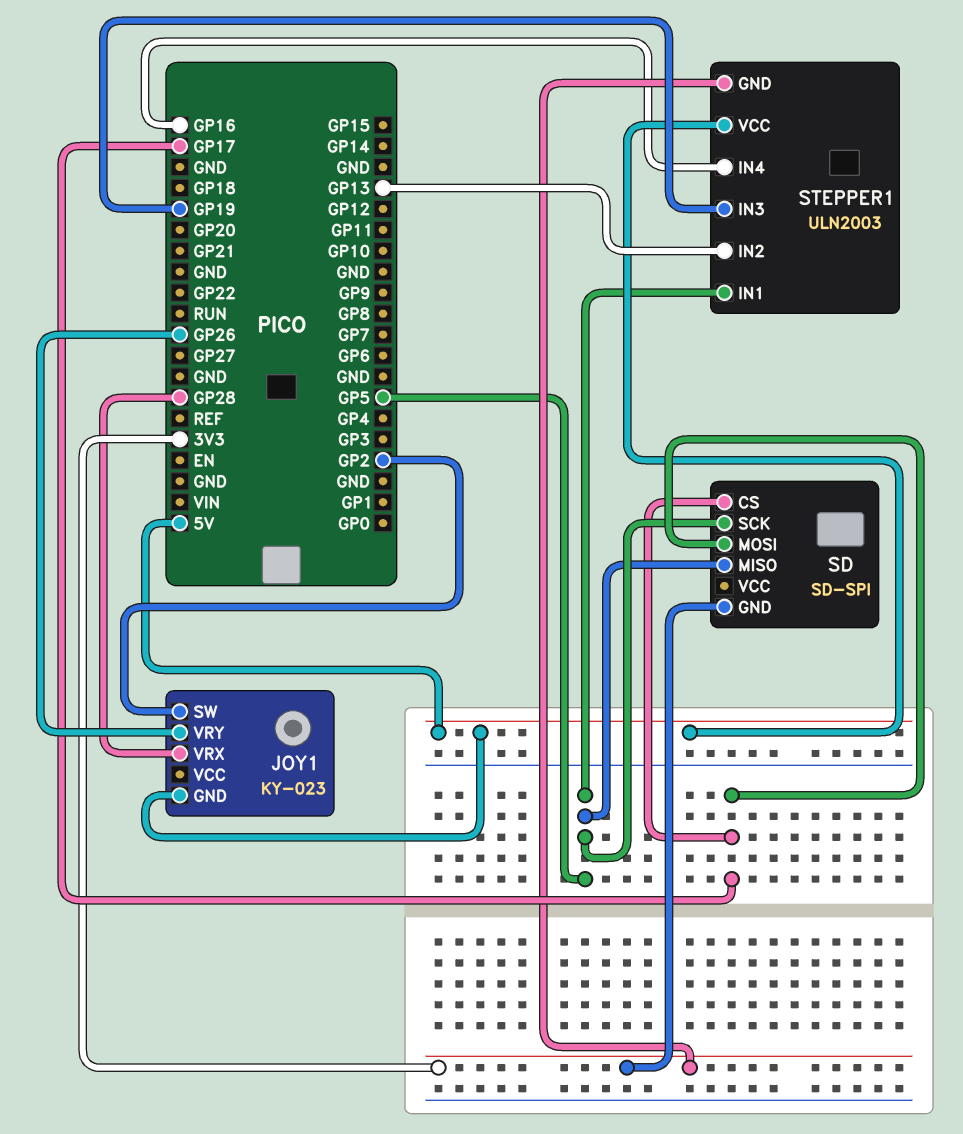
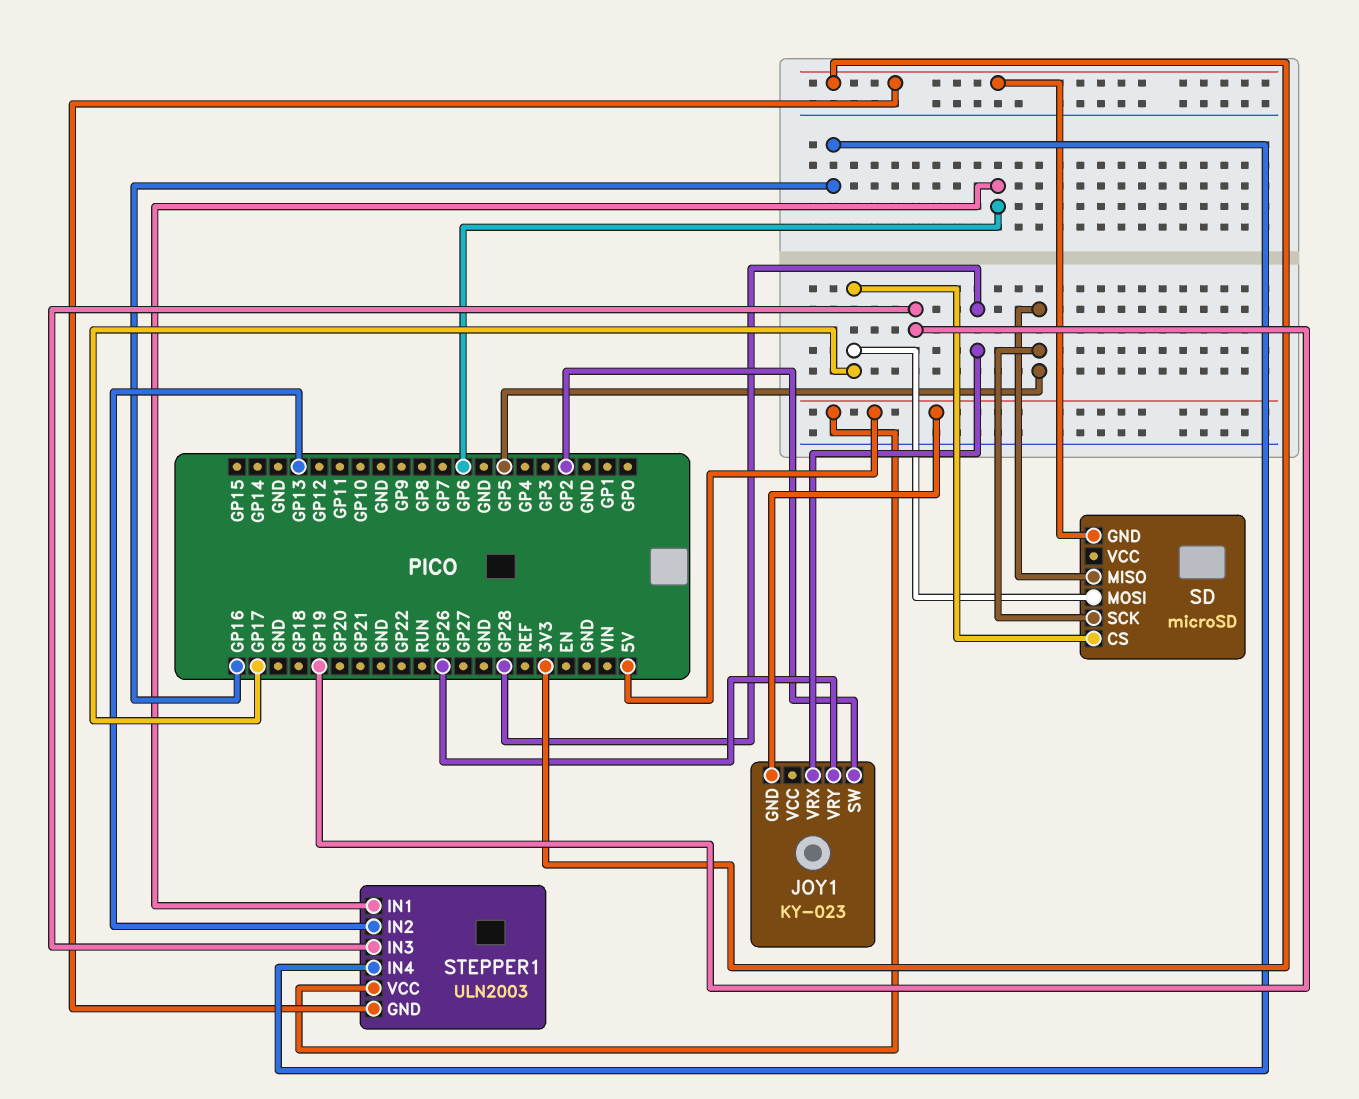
SD: SD-SPI -> microSD
STEPPER1 pin IN1: GP5 -> GP6

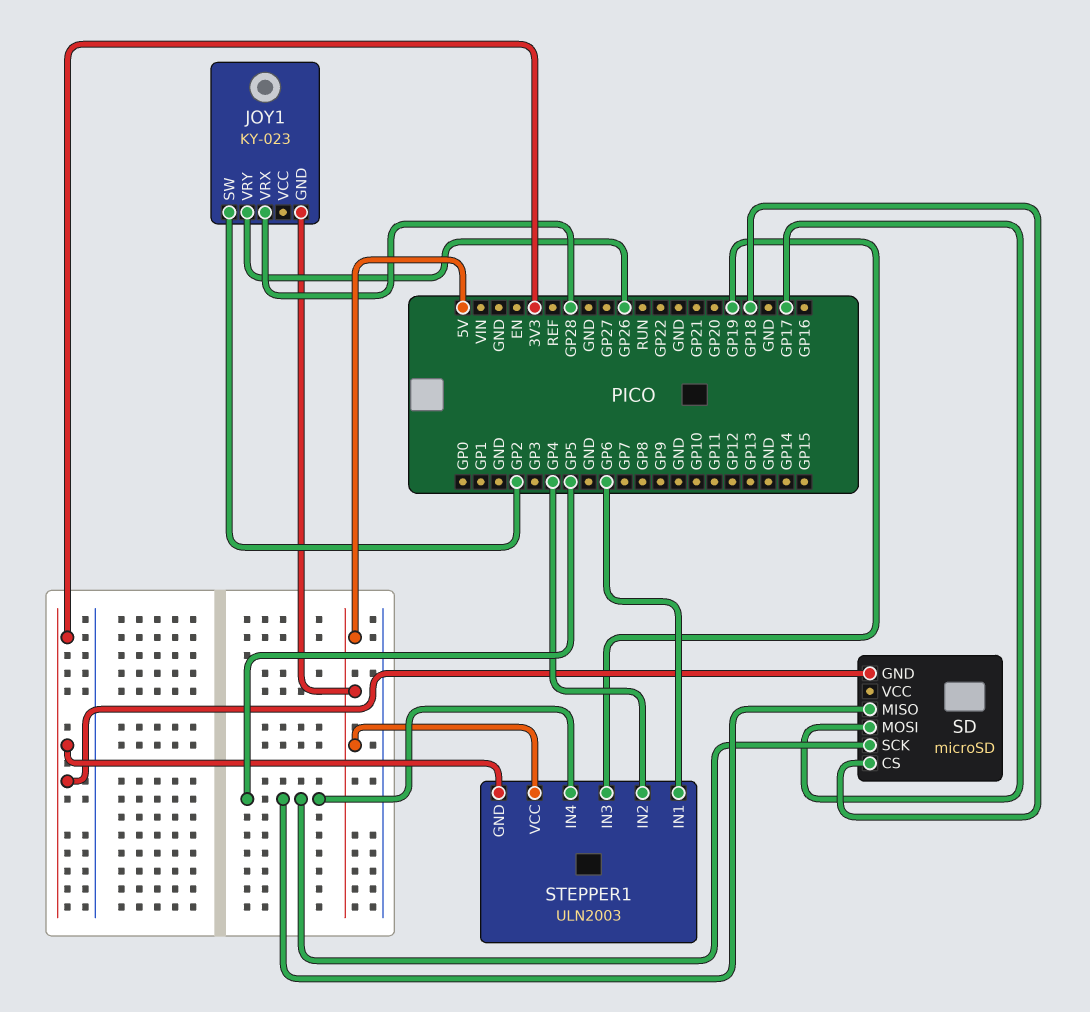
SD pin CS: GP17 -> GP18
STEPPER1 pin IN2: GP13 -> GP4
STEPPER1 pin IN4: GP16 -> GP5

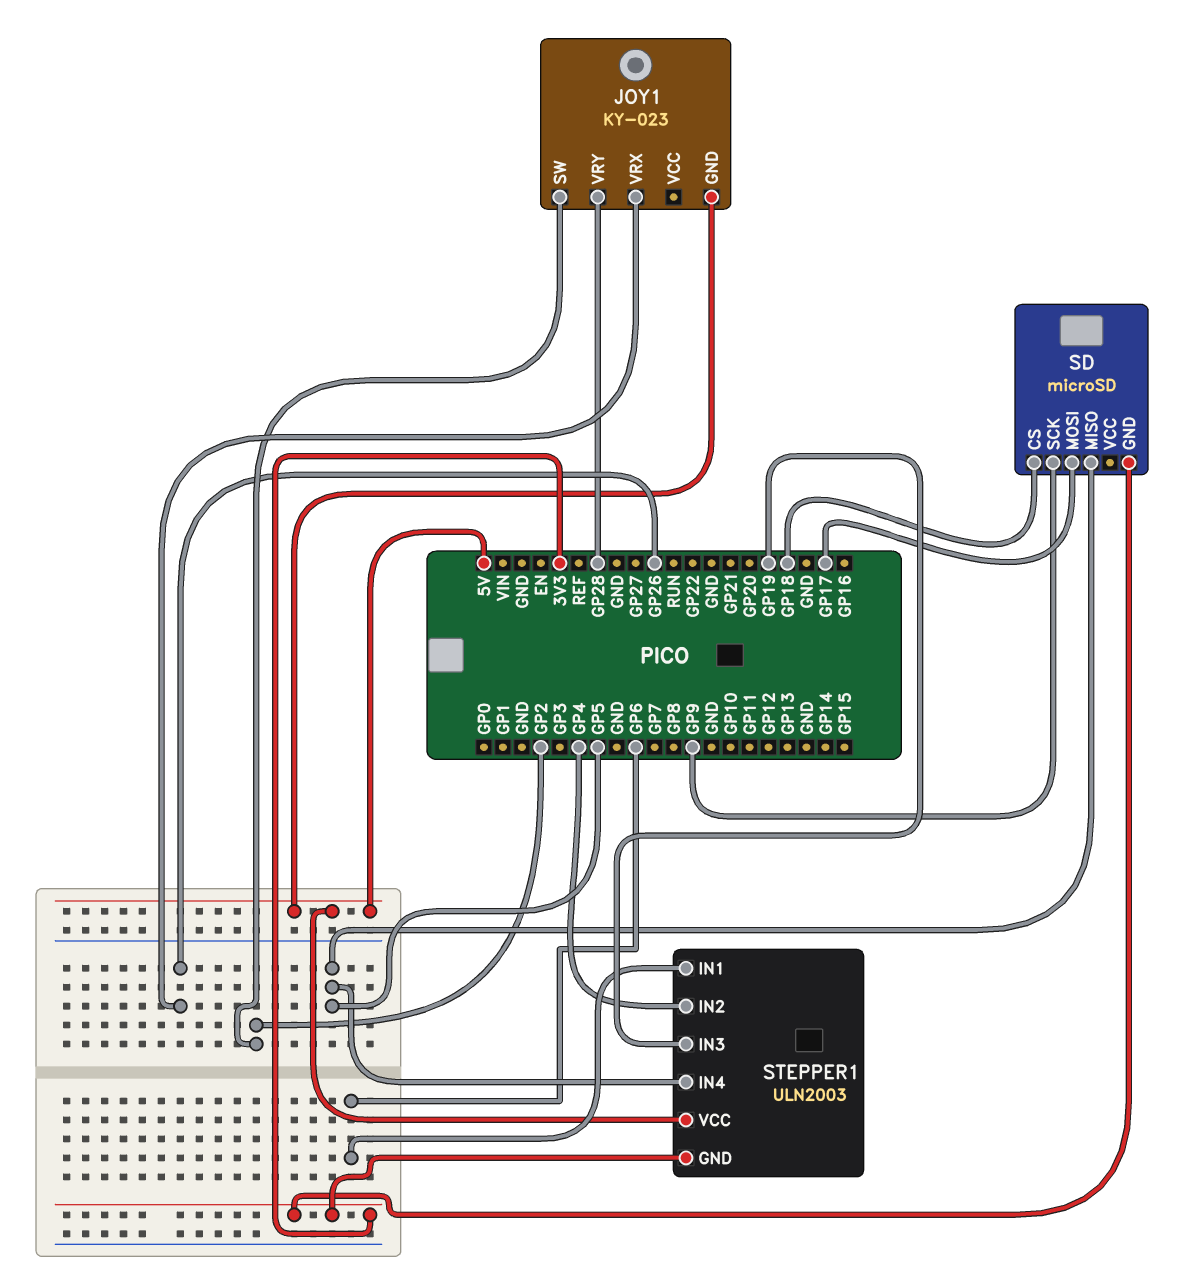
JOY1 pin VRX: GP28 -> GP26
JOY1 pin VRY: GP26 -> GP28
SD pin SCK: GP5 -> GP9

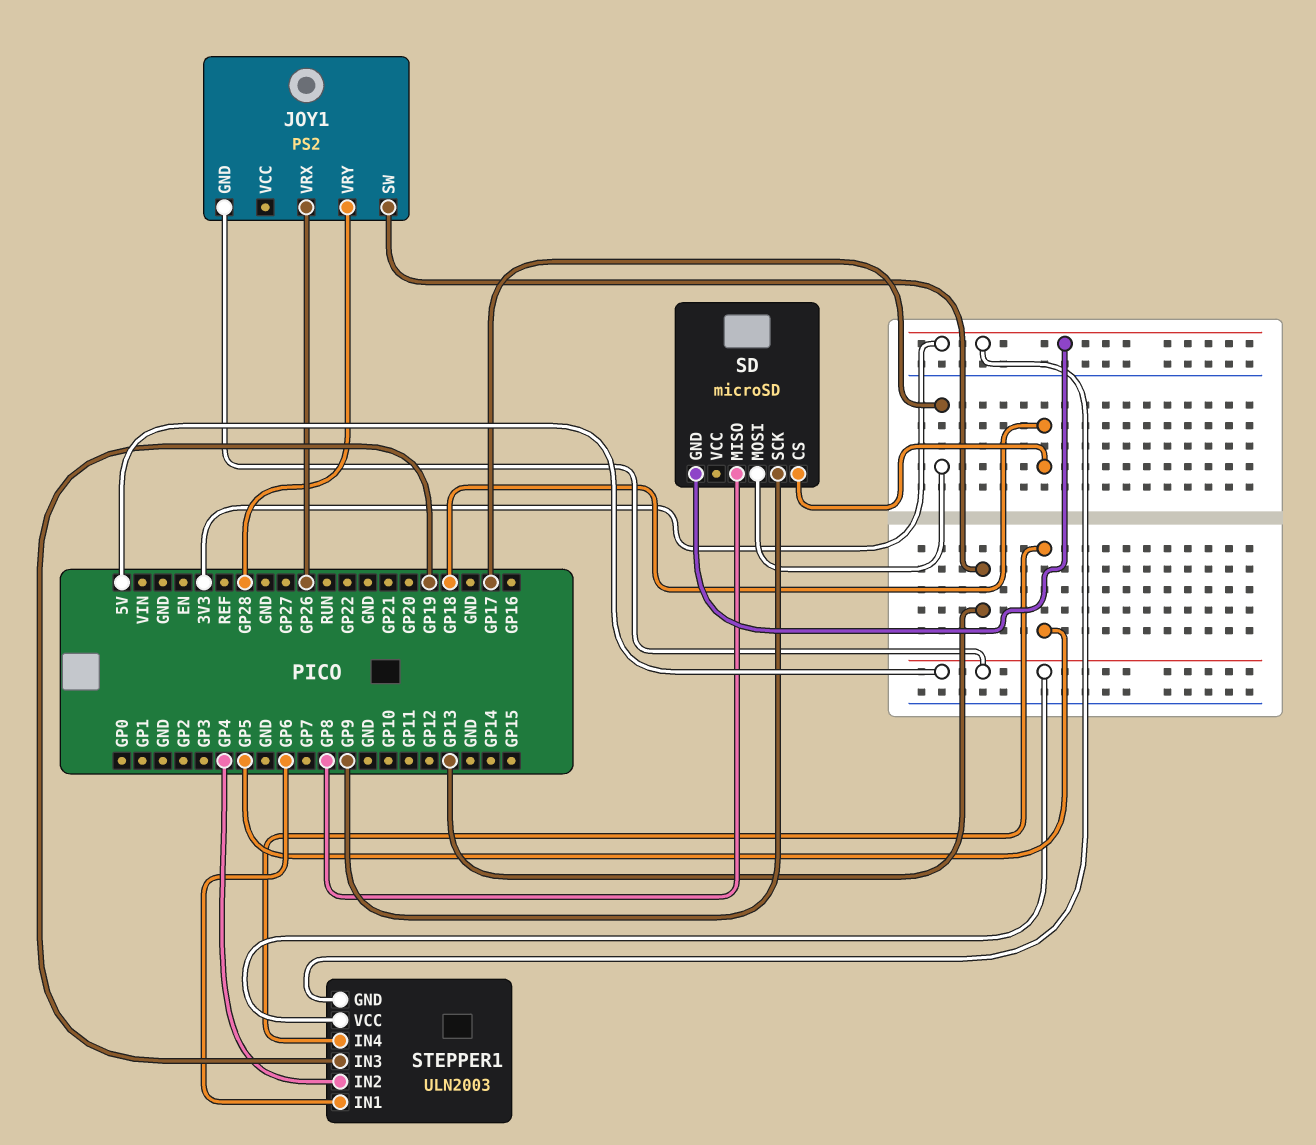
JOY1: KY-023 -> PS2
JOY1 pin SW: GP2 -> GP13
SD pin MISO: GP5 -> GP8

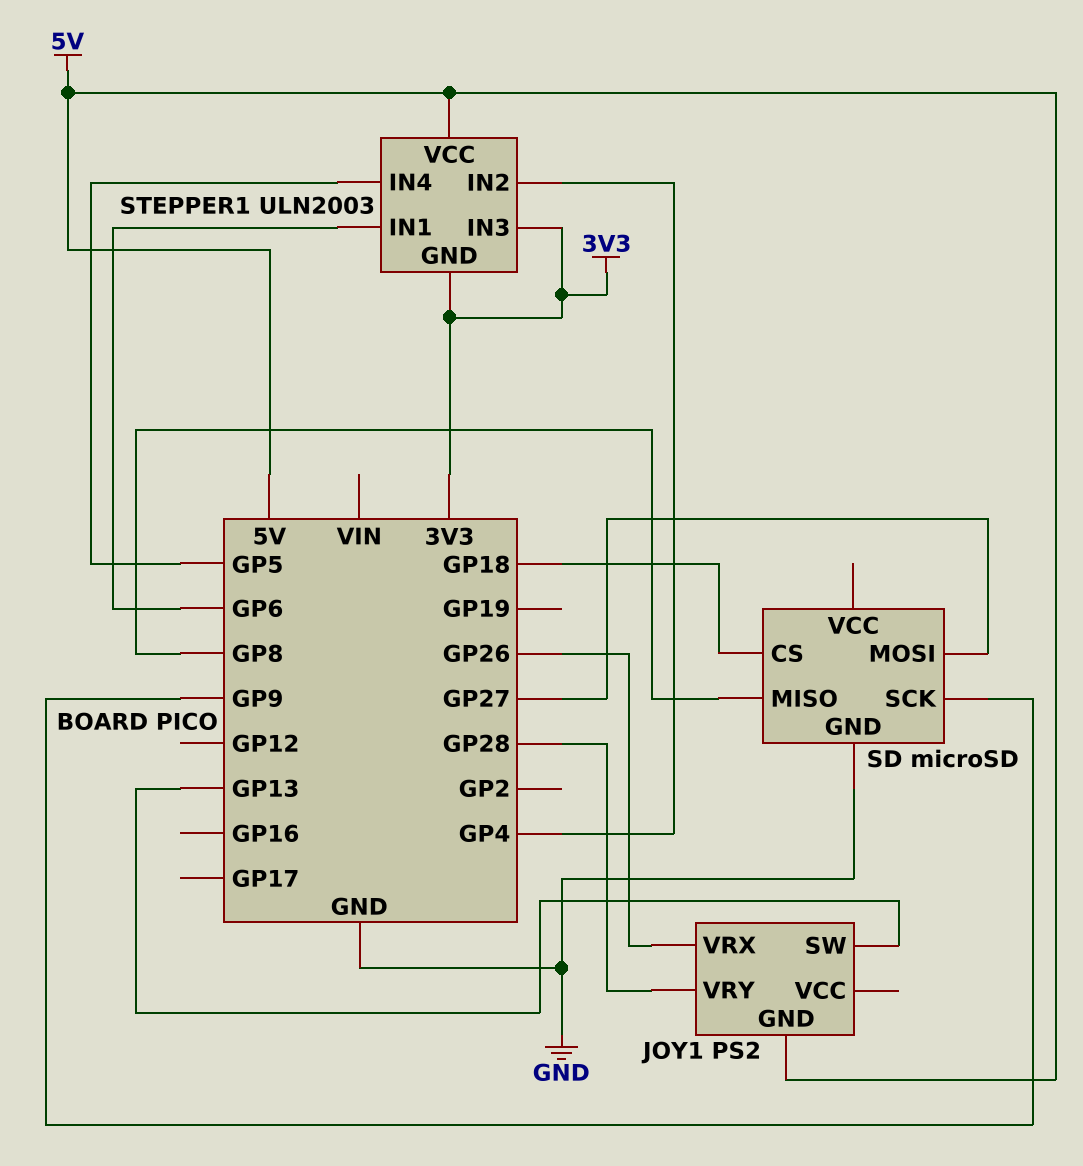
SD pin GND: 3V3 -> GND
SD pin MOSI: GP17 -> GP27
STEPPER1 pin IN3: GP19 -> 3V3

